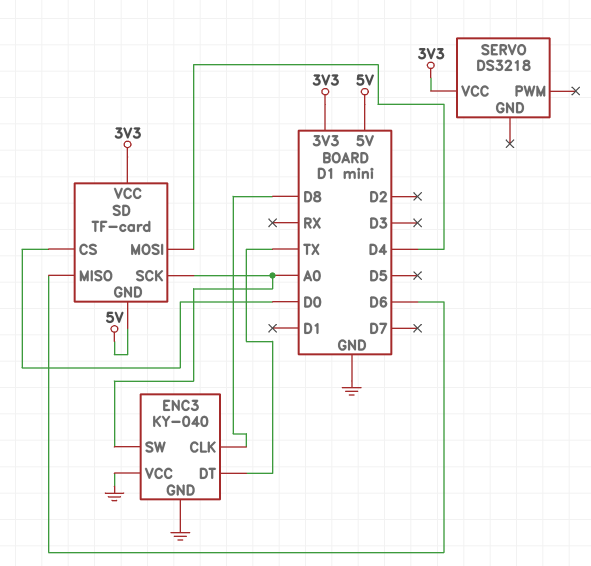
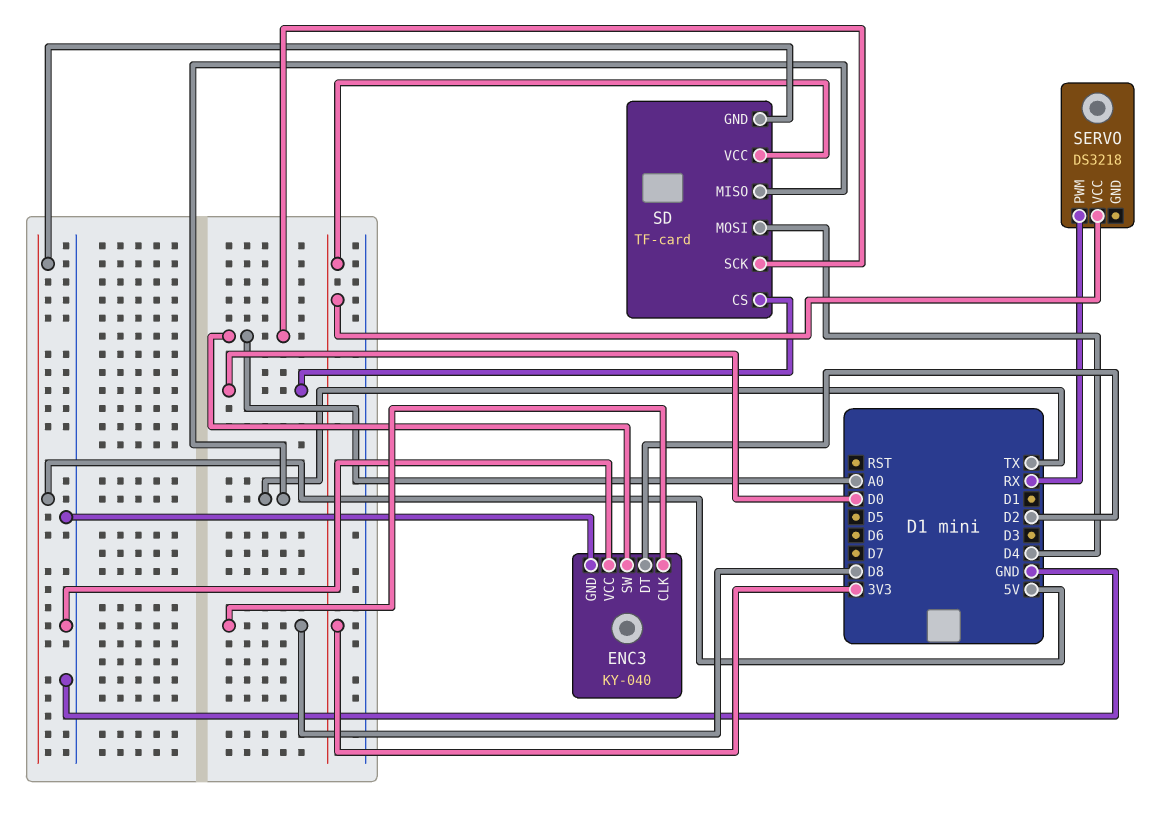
ENC3 pin DT: TX -> D2
SD pin MISO: D6 -> TX
SERVO pin PWM: none -> RX

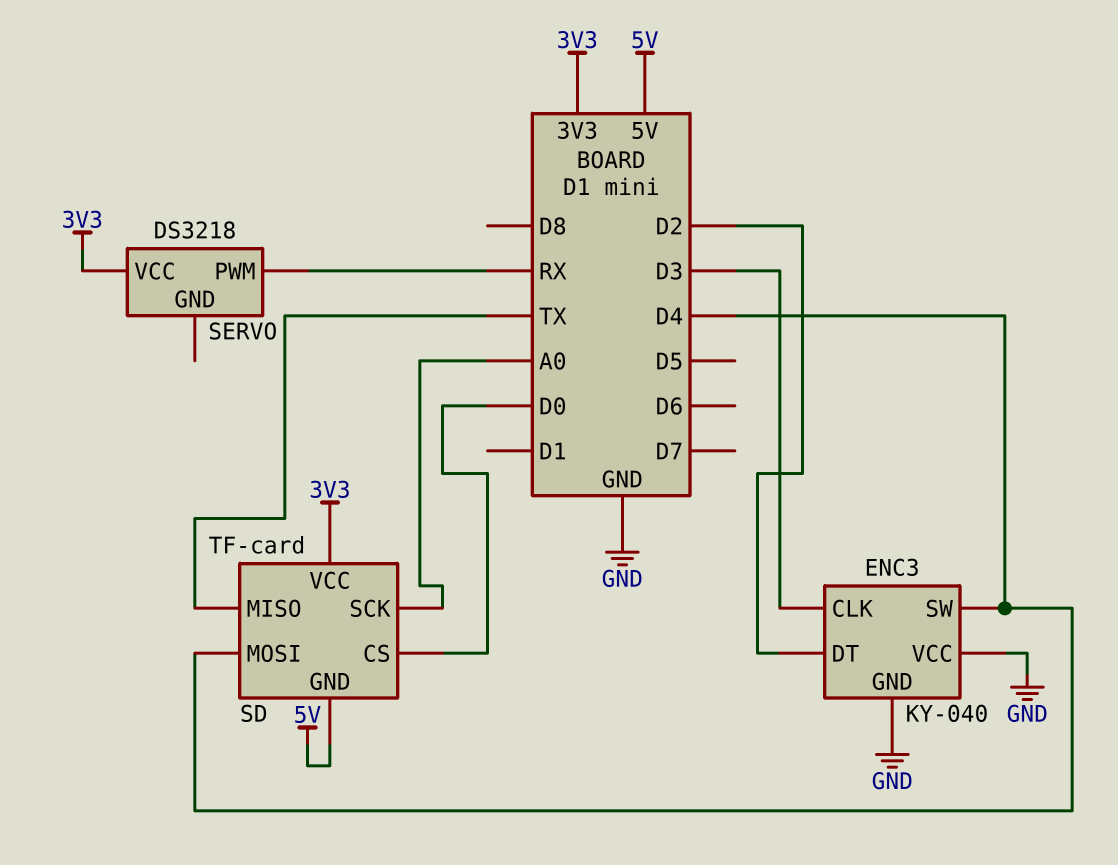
ENC3 pin CLK: D8 -> D3
ENC3 pin SW: A0 -> D4

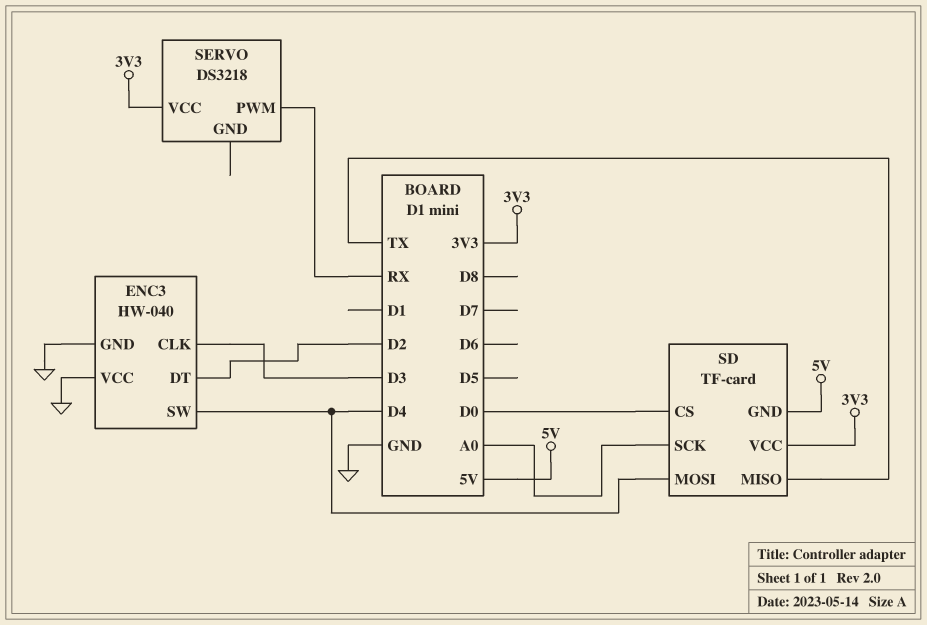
ENC3: KY-040 -> HW-040

